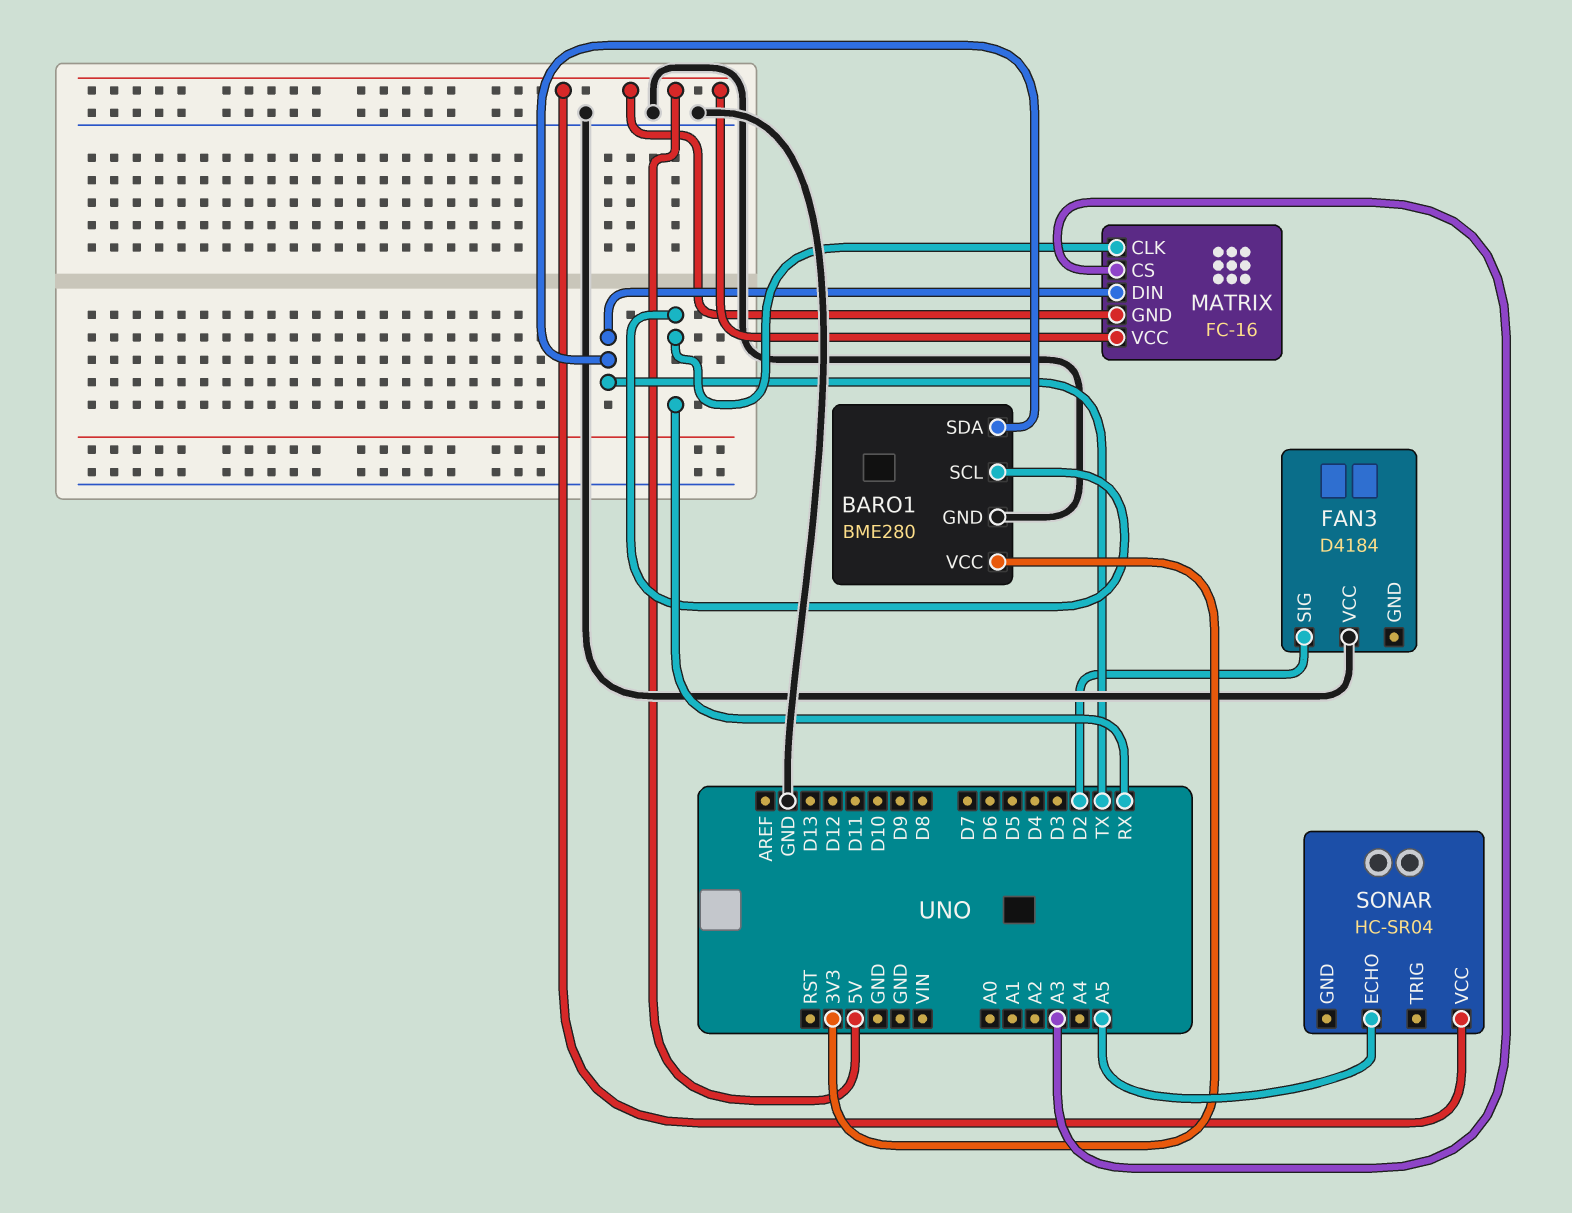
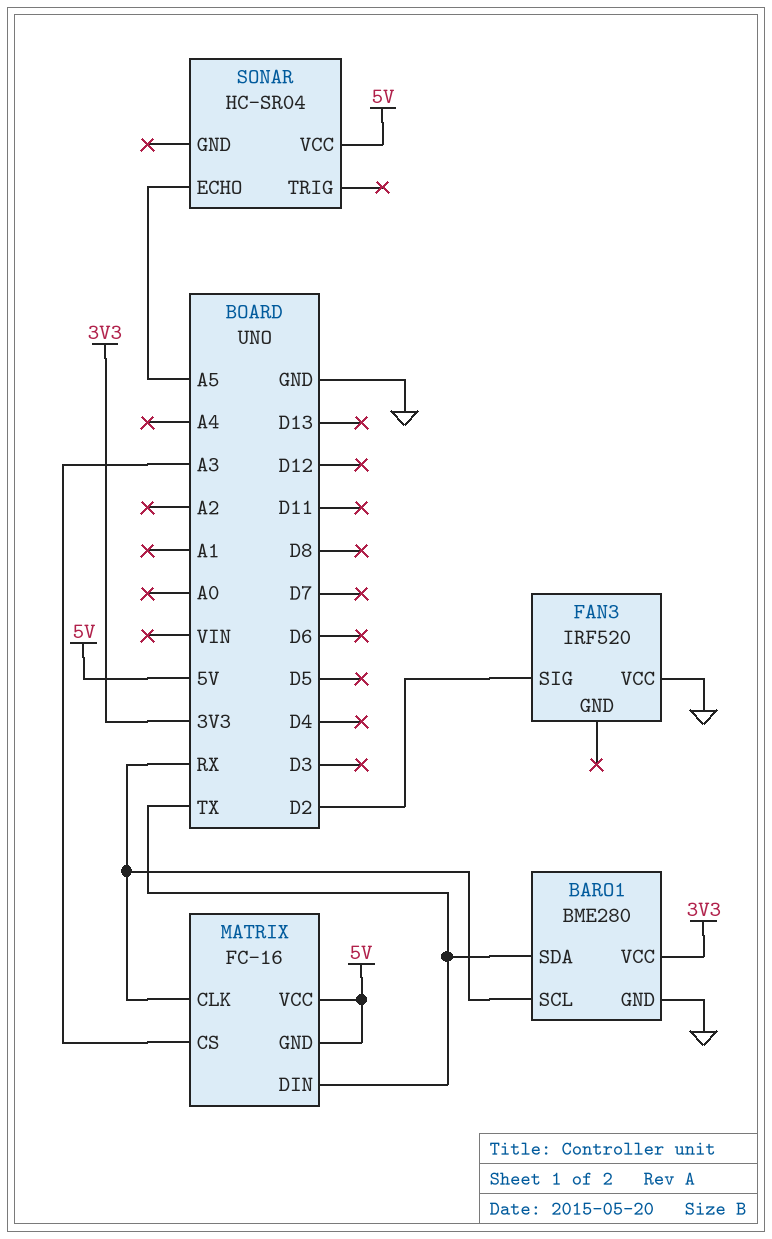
FAN3: D4184 -> IRF520

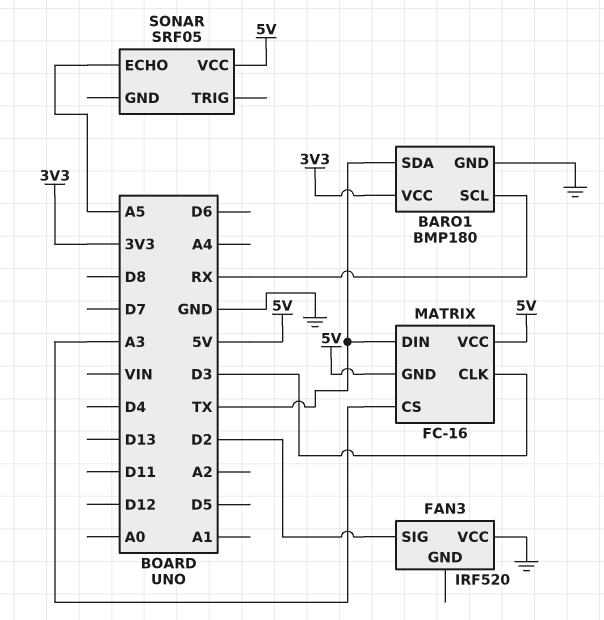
BARO1: BME280 -> BMP180
MATRIX pin CLK: RX -> D3
SONAR: HC-SR04 -> SRF05

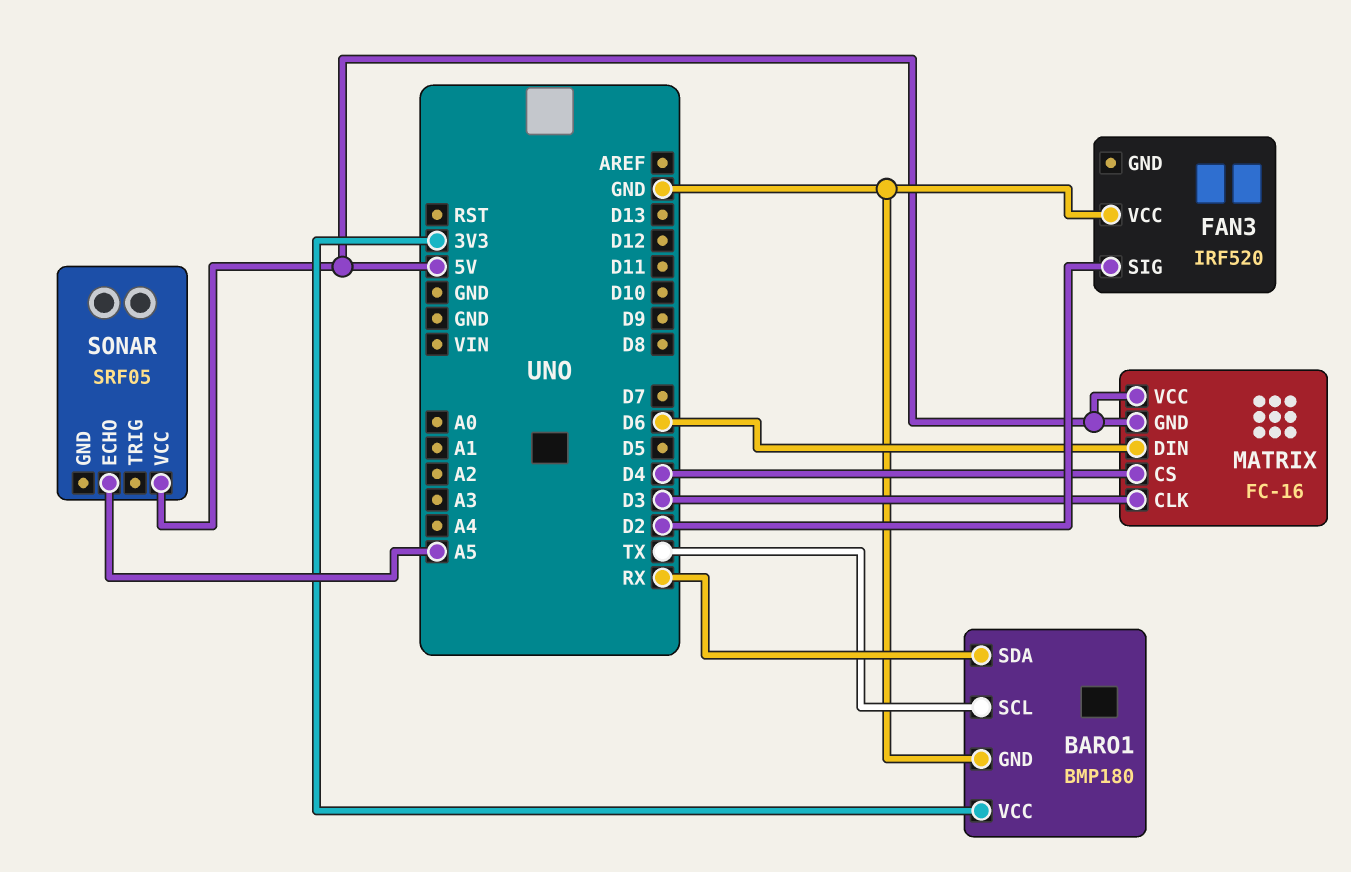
BARO1 pin SCL: RX -> TX
BARO1 pin SDA: TX -> RX
MATRIX pin CS: A3 -> D4
MATRIX pin DIN: TX -> D6

